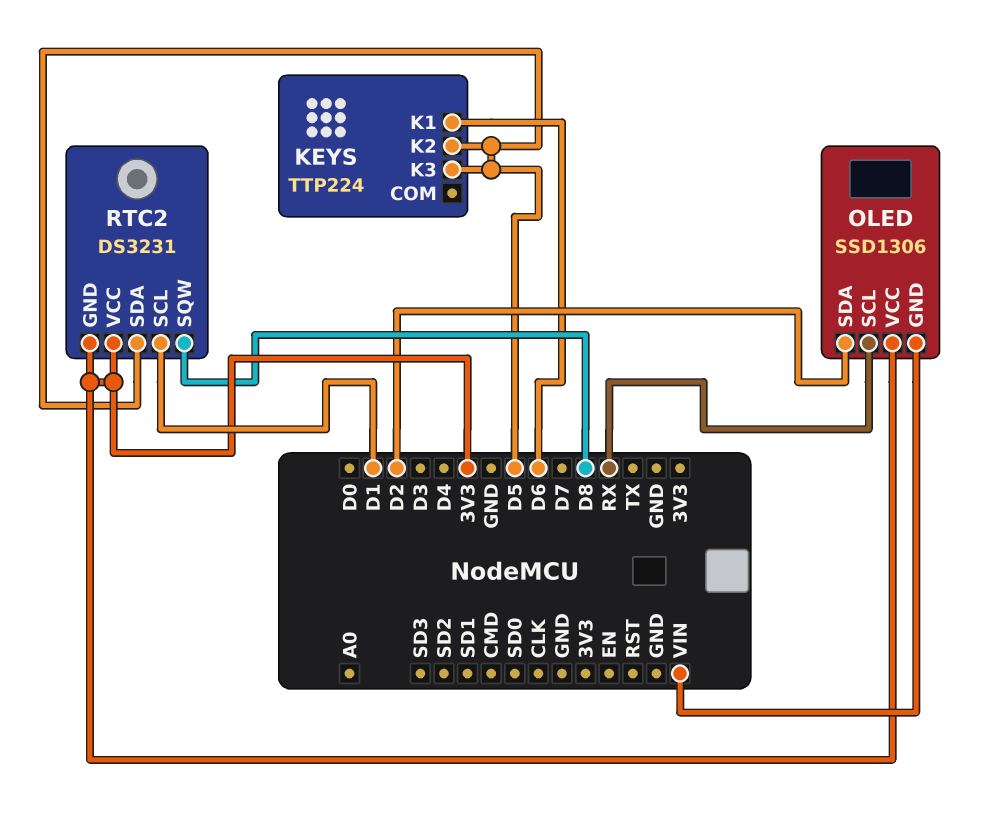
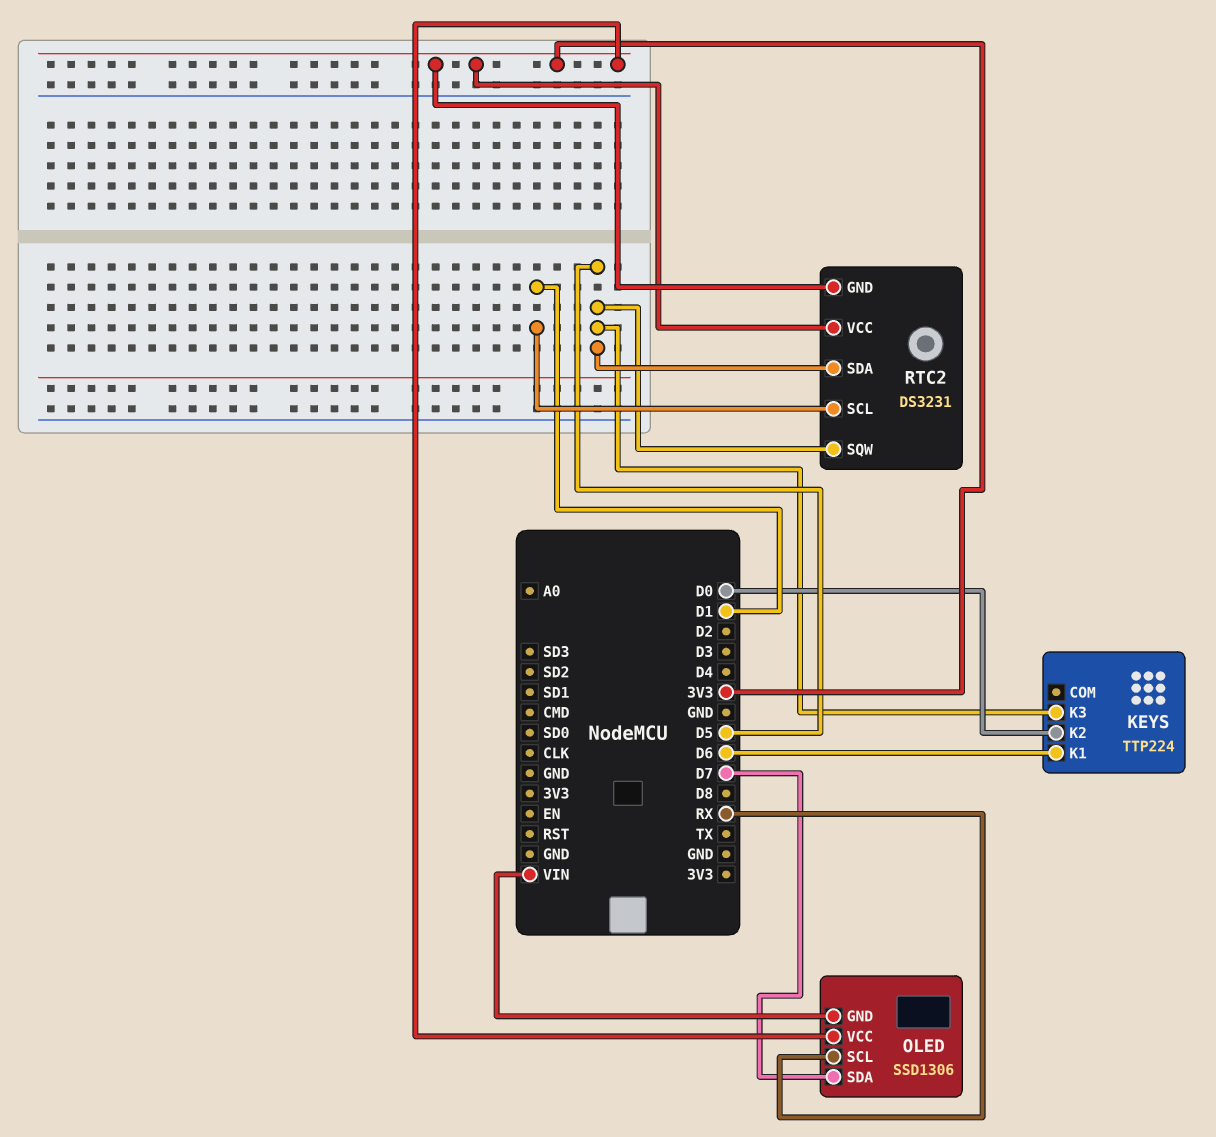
KEYS pin K2: D5 -> D0
OLED pin SDA: D2 -> D7
RTC2 pin SQW: D8 -> D5

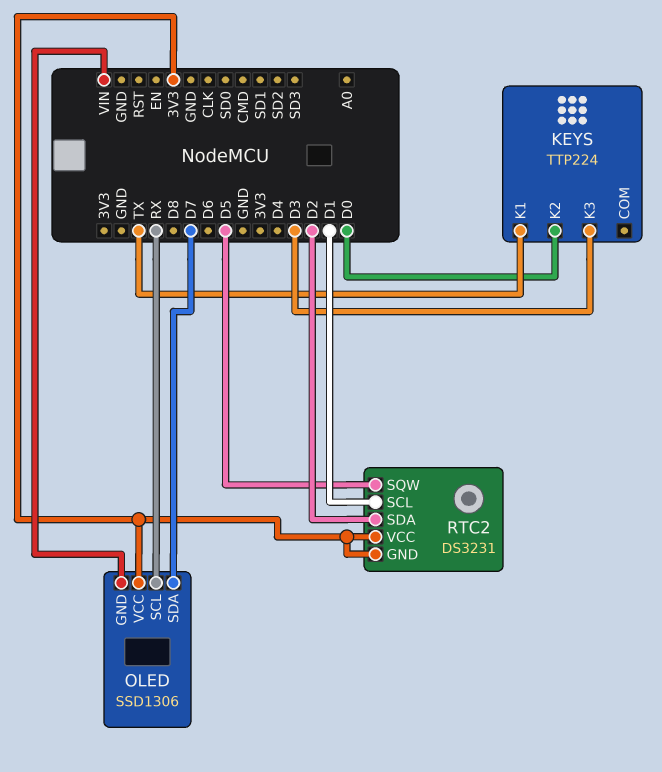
KEYS pin K1: D6 -> TX
KEYS pin K3: D5 -> D3
RTC2 pin SDA: D5 -> D2

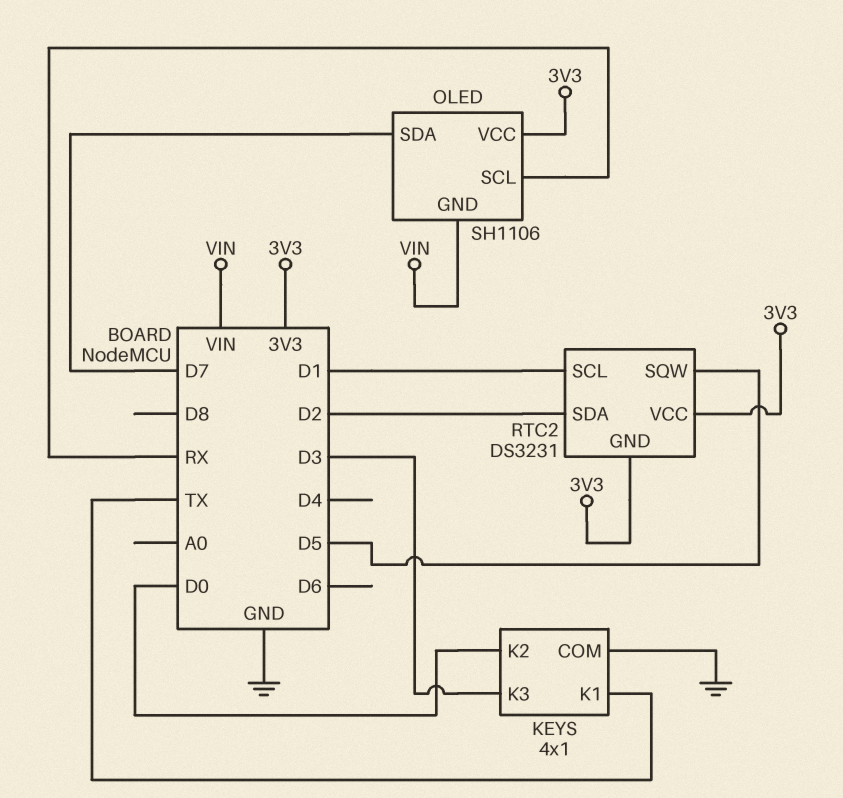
KEYS: TTP224 -> 4x1
KEYS pin COM: none -> GND
OLED: SSD1306 -> SH1106

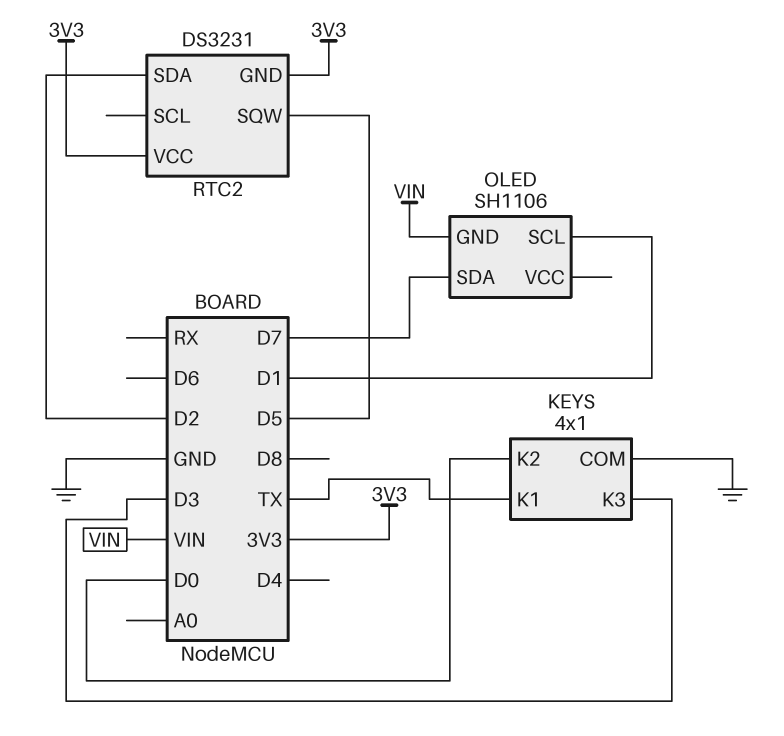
OLED pin SCL: RX -> D1
OLED pin VCC: 3V3 -> none
RTC2 pin SCL: D1 -> none

